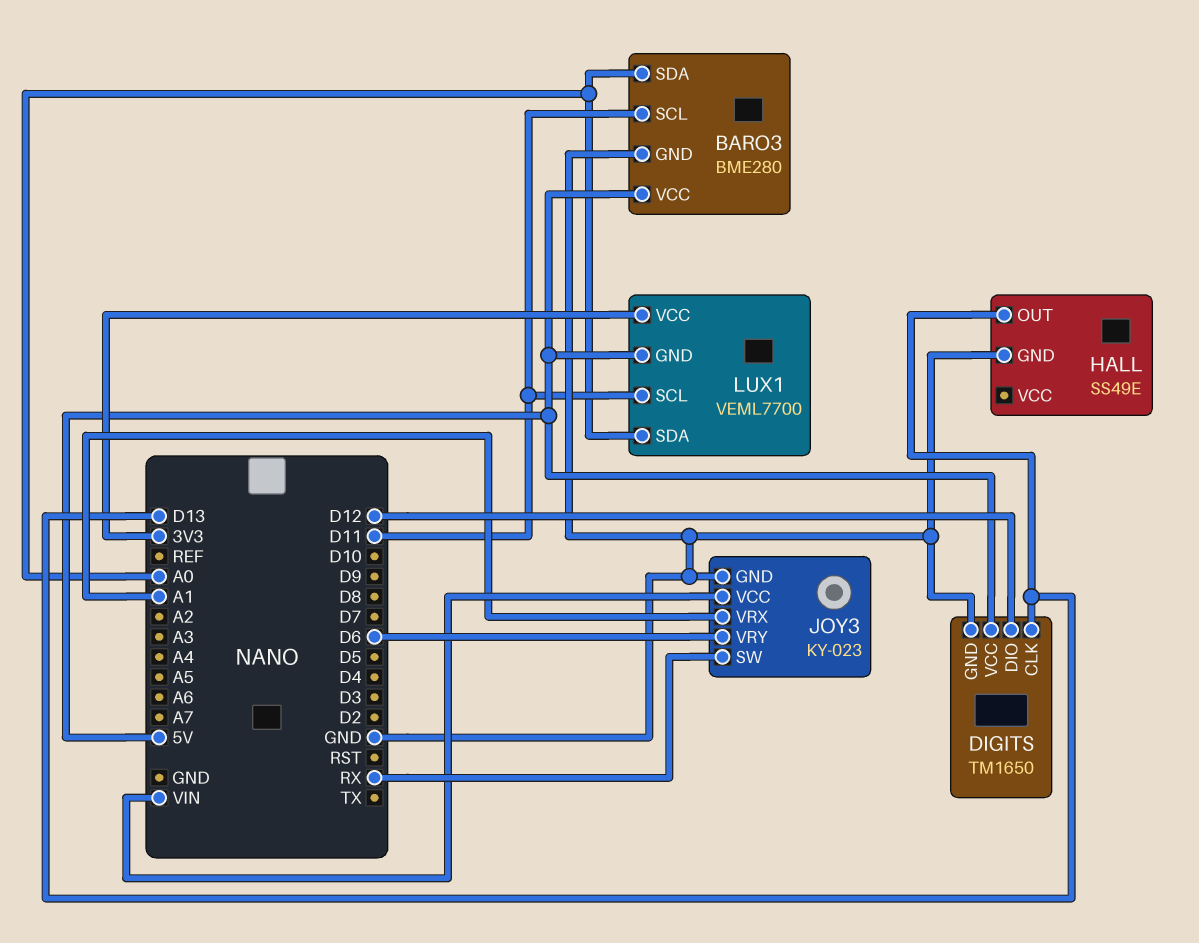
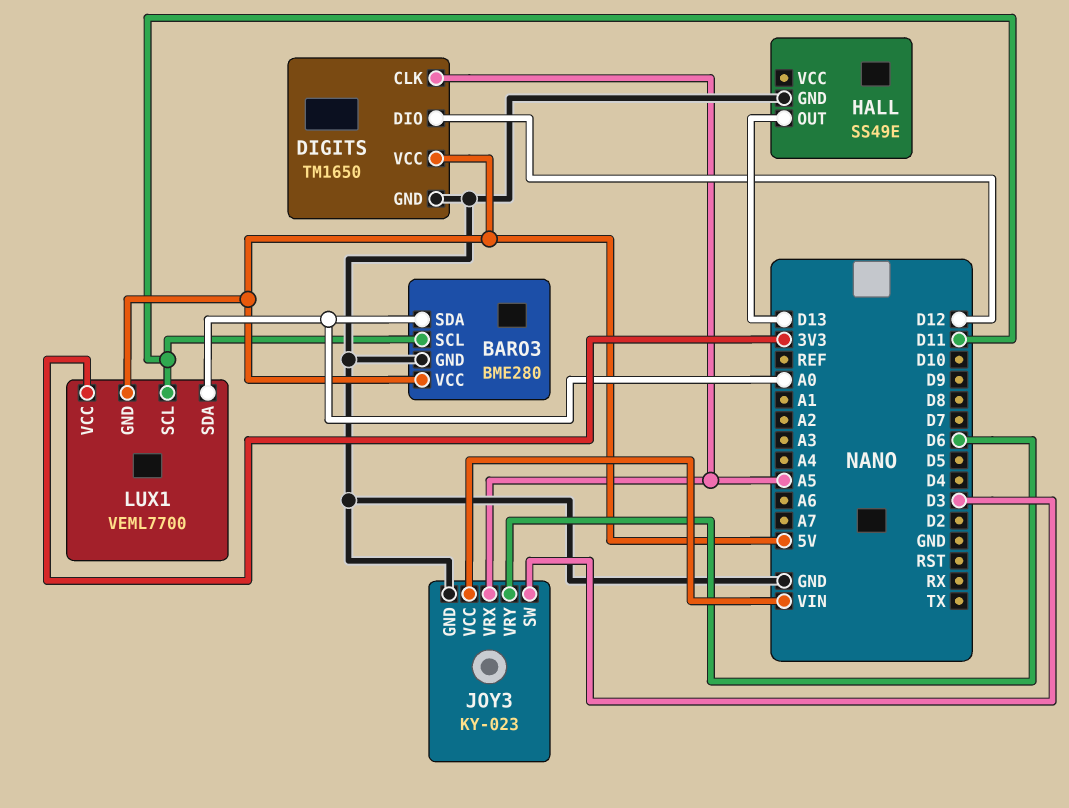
DIGITS pin CLK: D13 -> A5
JOY3 pin SW: RX -> D3
JOY3 pin VRX: A1 -> A5

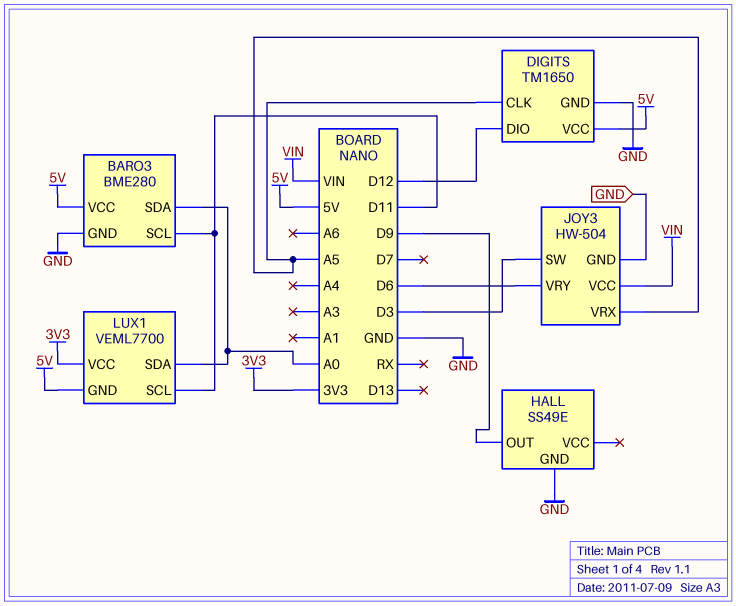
HALL pin OUT: D13 -> D9
JOY3: KY-023 -> HW-504

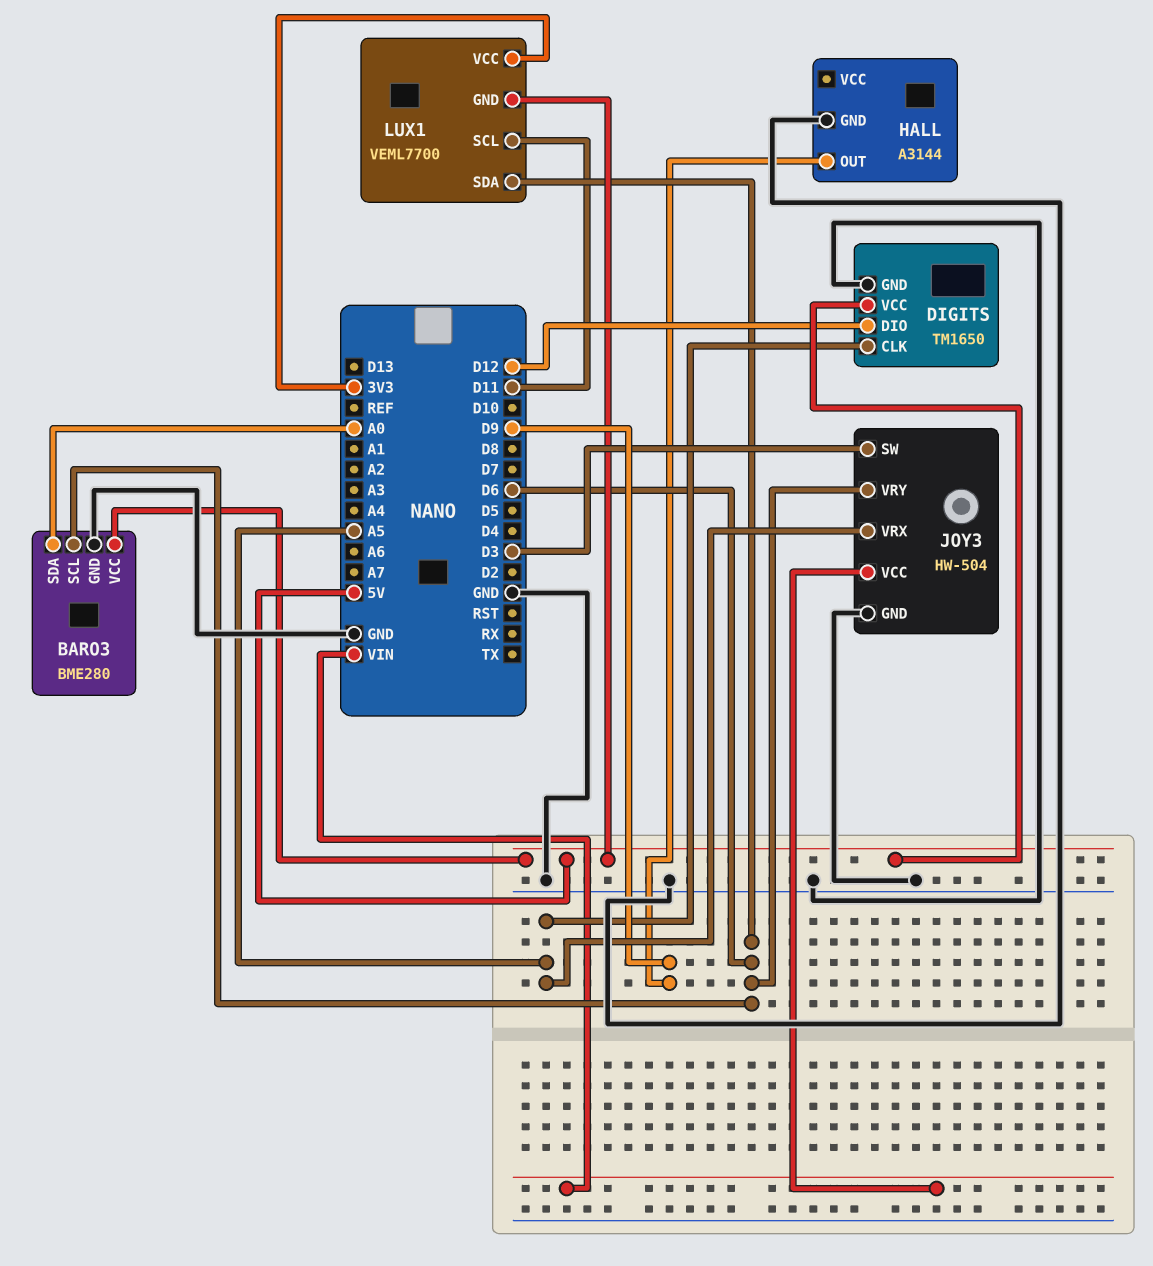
BARO3 pin SCL: D11 -> D6
HALL: SS49E -> A3144
LUX1 pin SDA: A0 -> D6

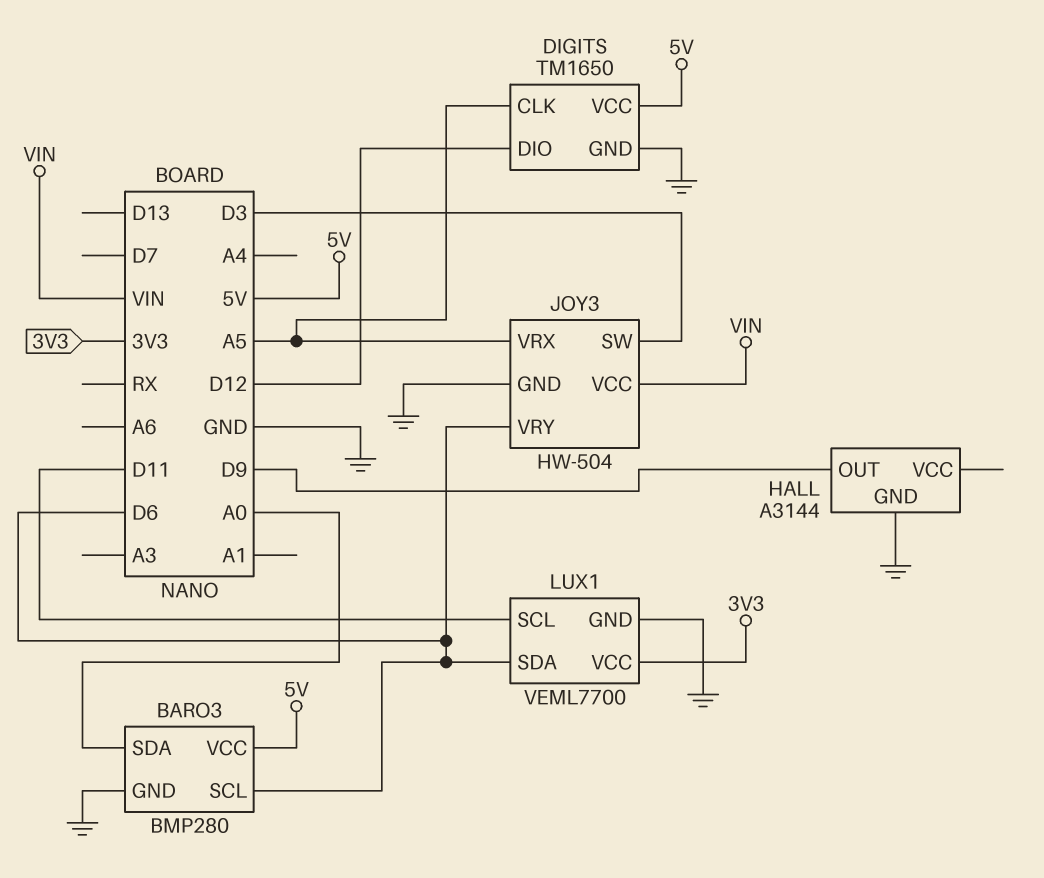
BARO3: BME280 -> BMP280
LUX1 pin GND: 5V -> GND

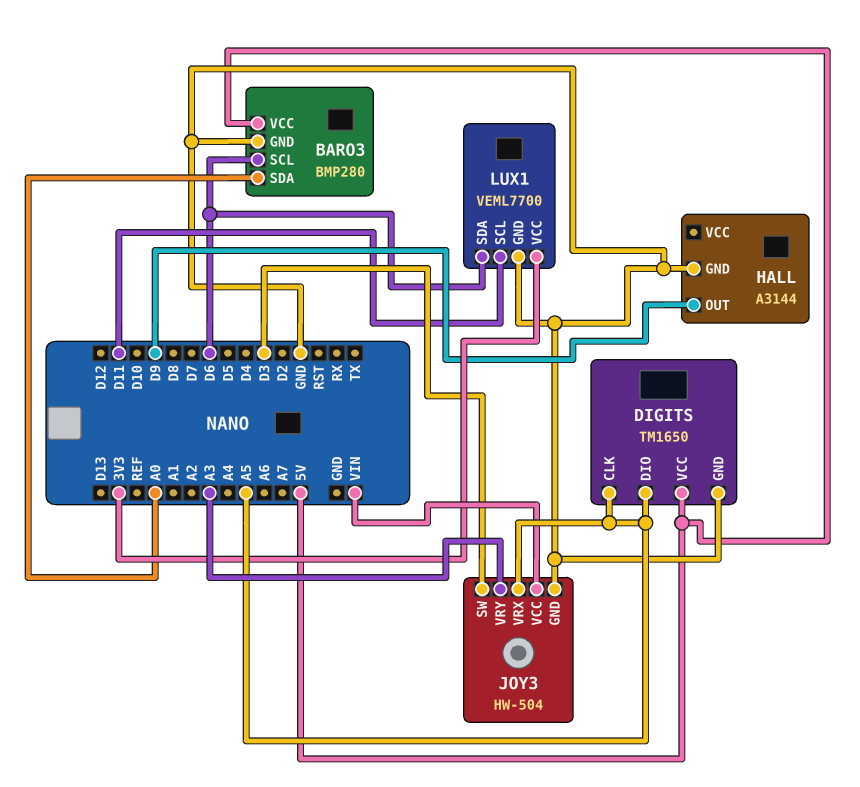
DIGITS pin DIO: D12 -> A5
JOY3 pin VRY: D6 -> A3

